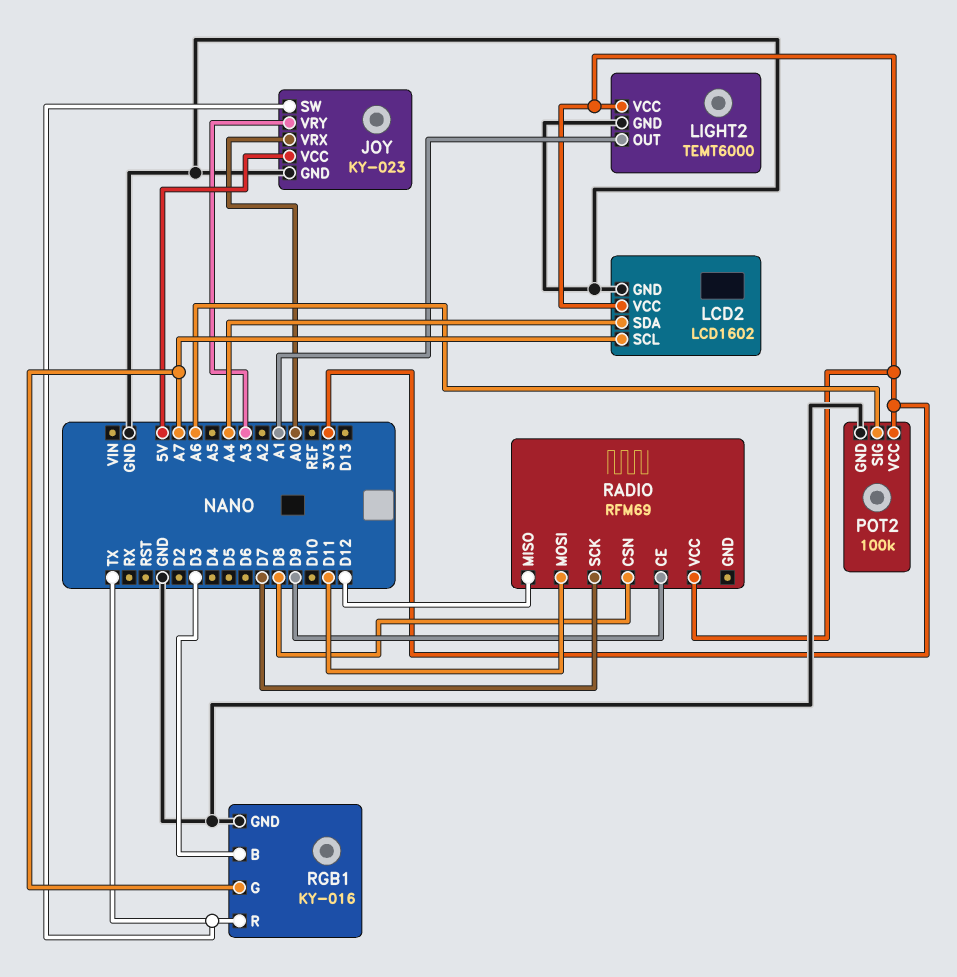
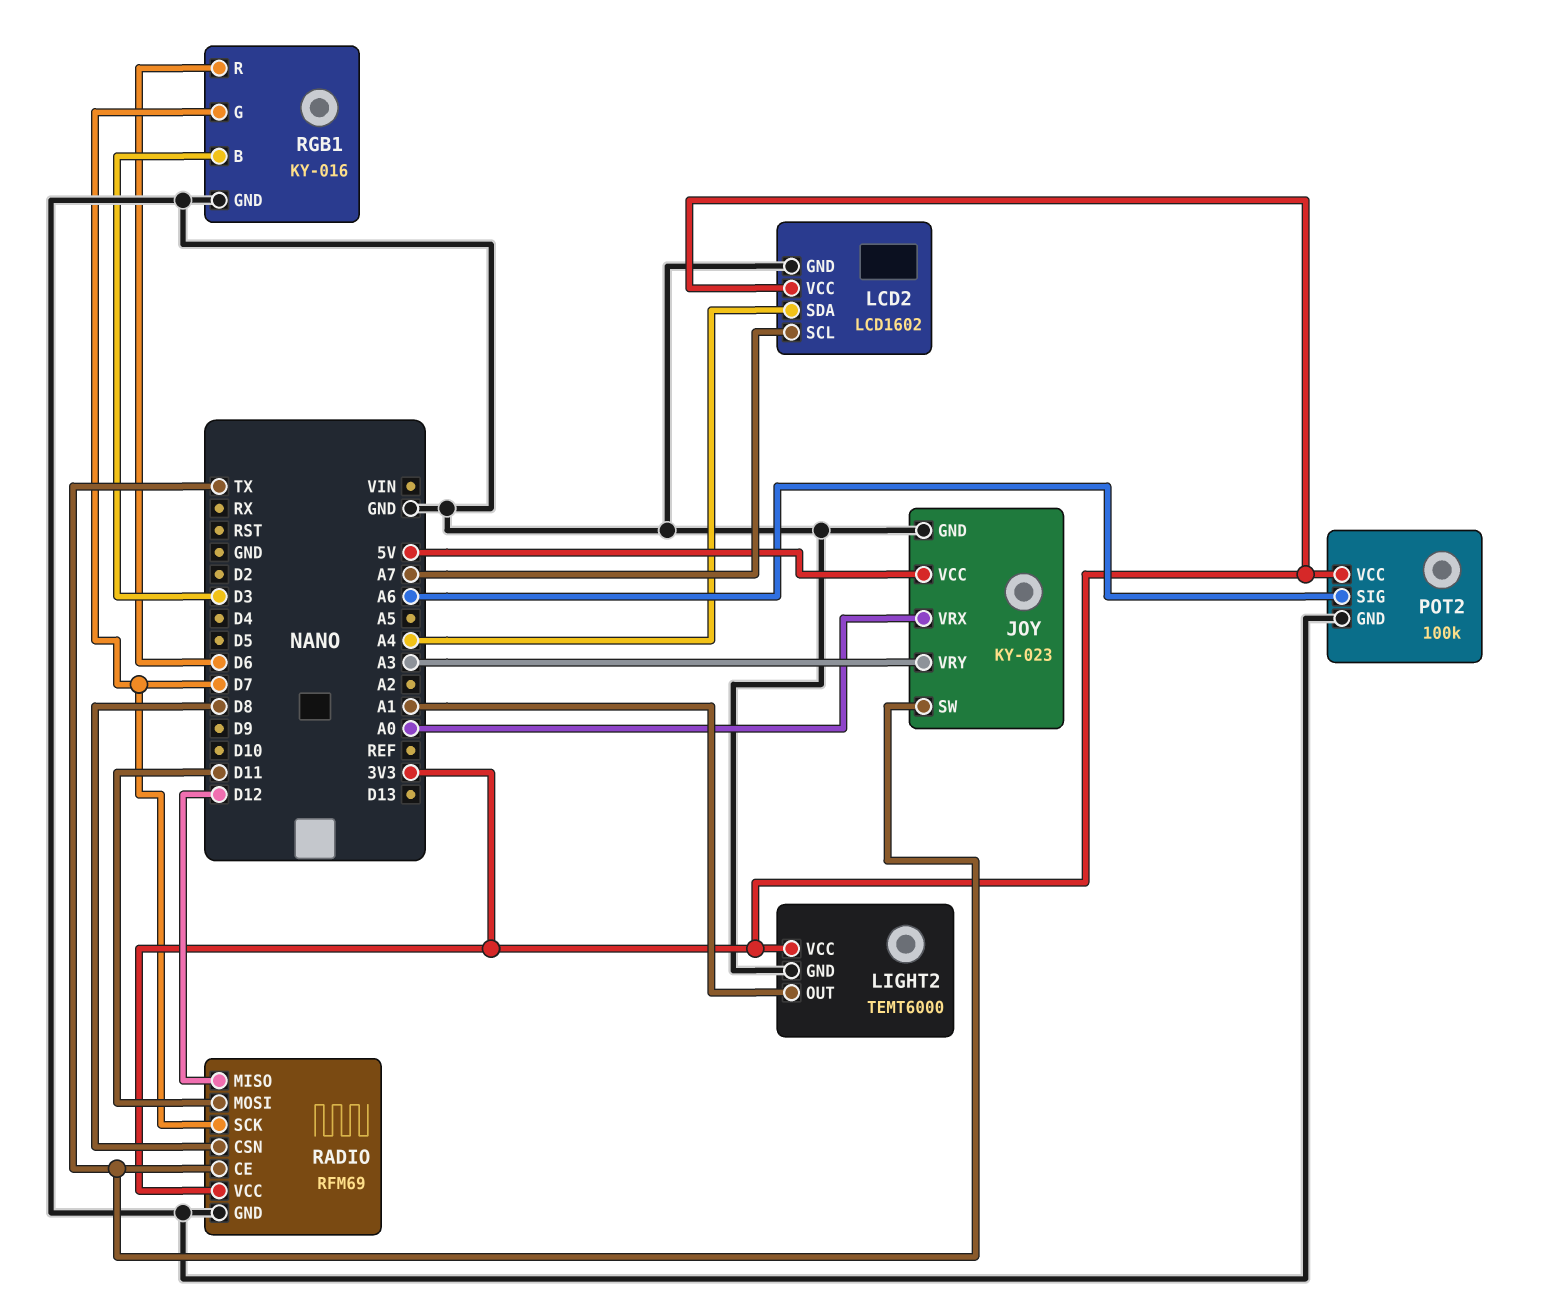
RADIO pin CE: D9 -> TX
RADIO pin GND: none -> GND
RGB1 pin G: A7 -> D7
RGB1 pin R: TX -> D6

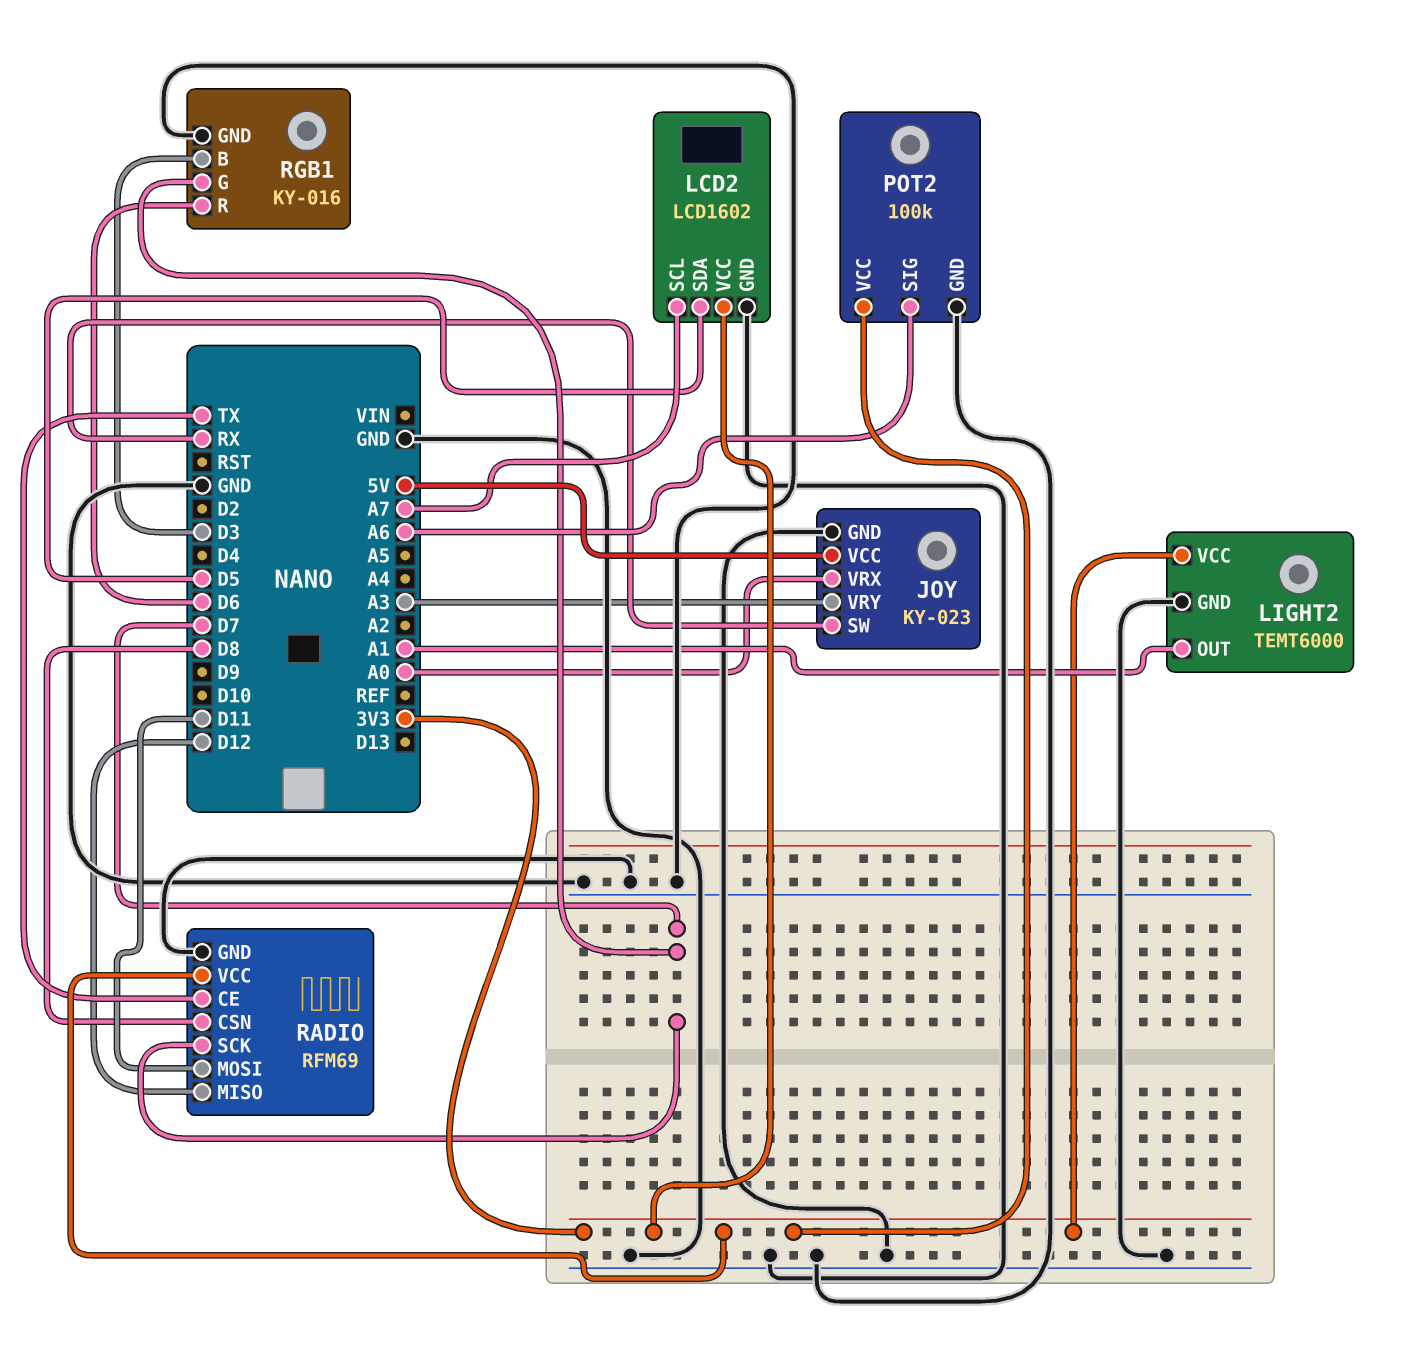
JOY pin SW: TX -> RX
LCD2 pin SDA: A4 -> D5

